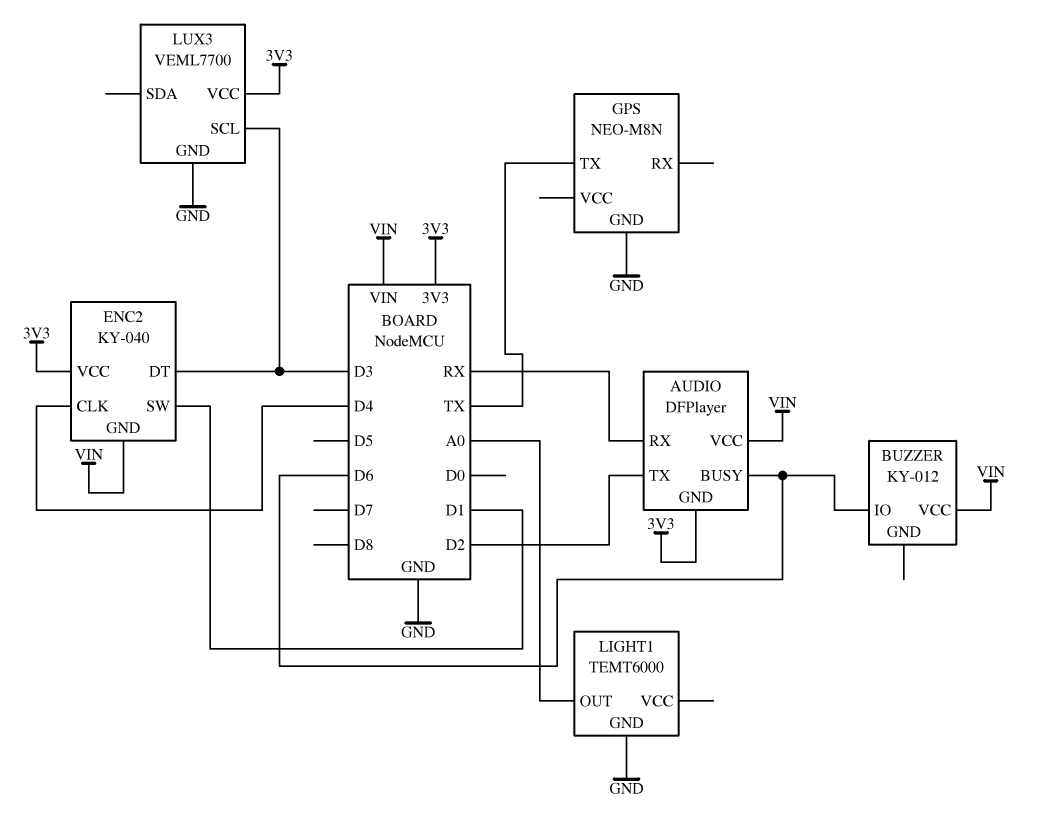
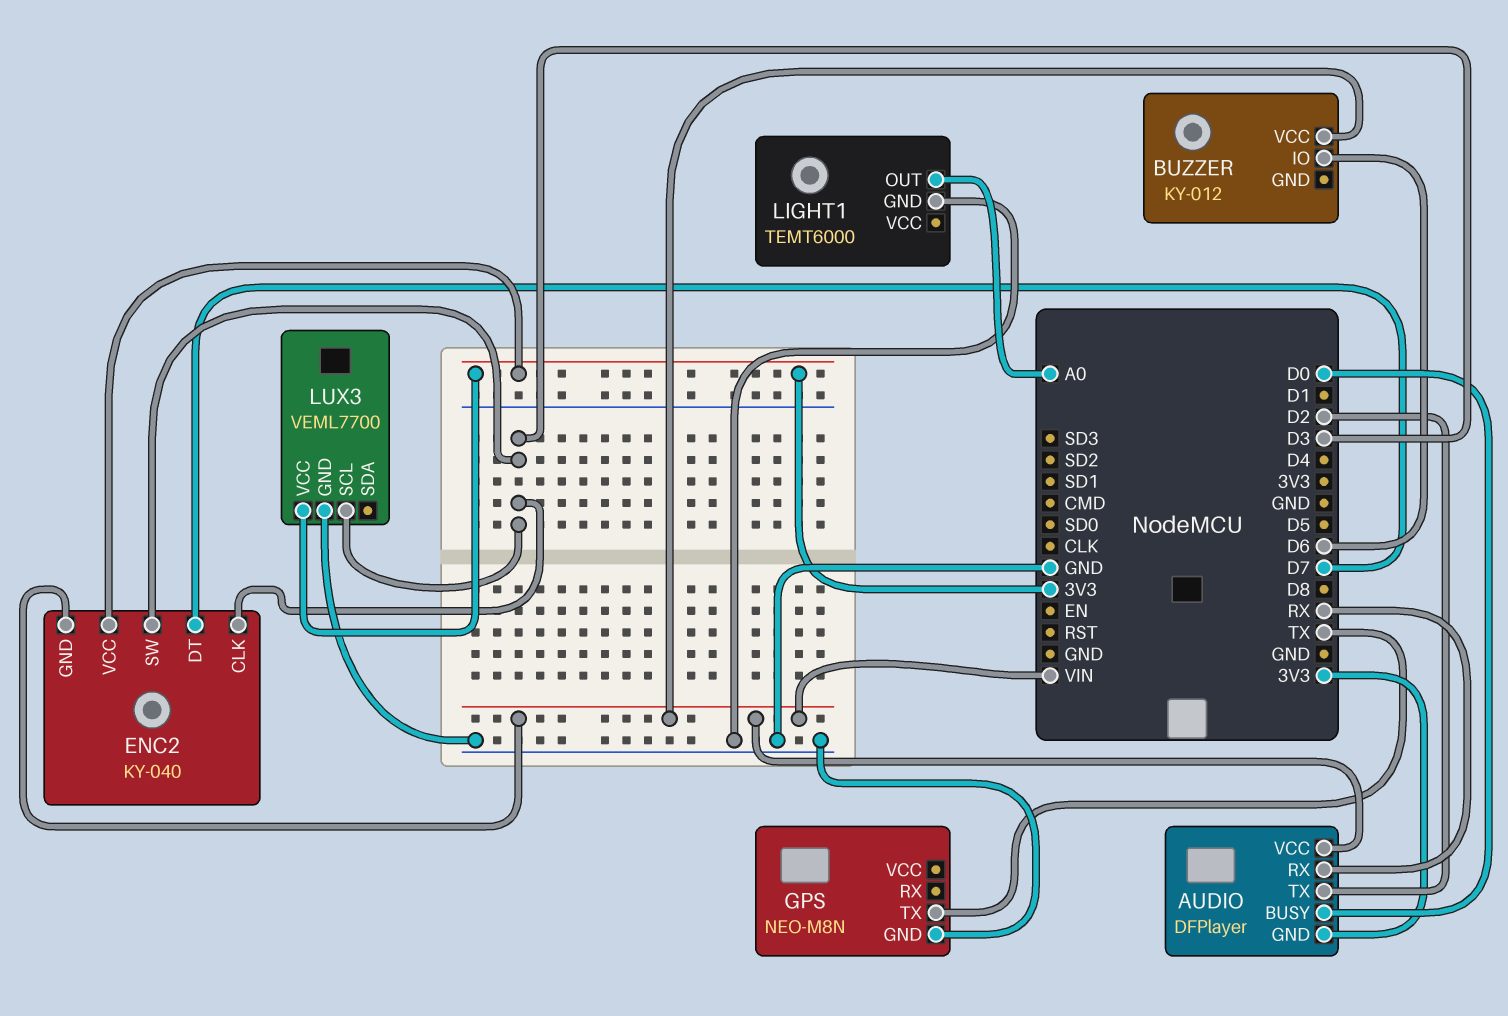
AUDIO pin BUSY: D6 -> D0
ENC2 pin CLK: D4 -> D3
ENC2 pin DT: D3 -> D7
ENC2 pin SW: D1 -> D3

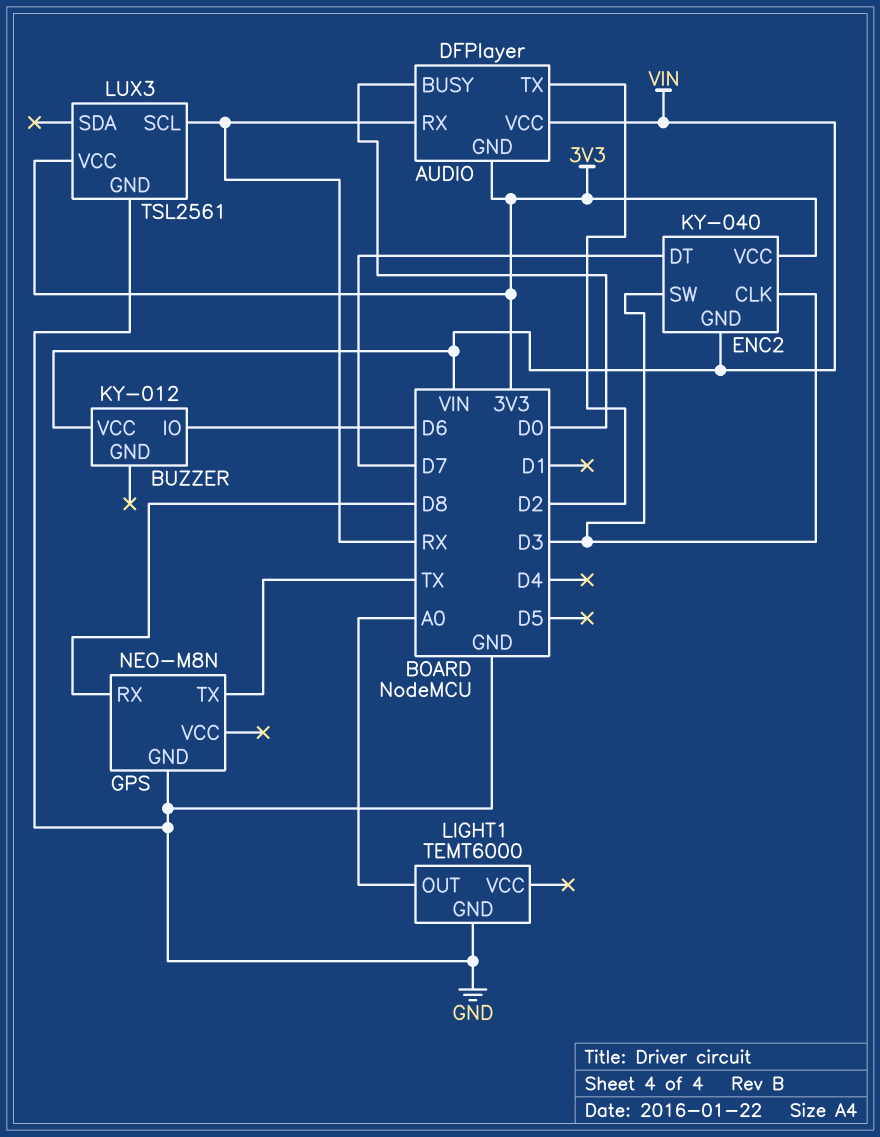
GPS pin RX: none -> D8
LUX3: VEML7700 -> TSL2561
LUX3 pin SCL: D3 -> RX

